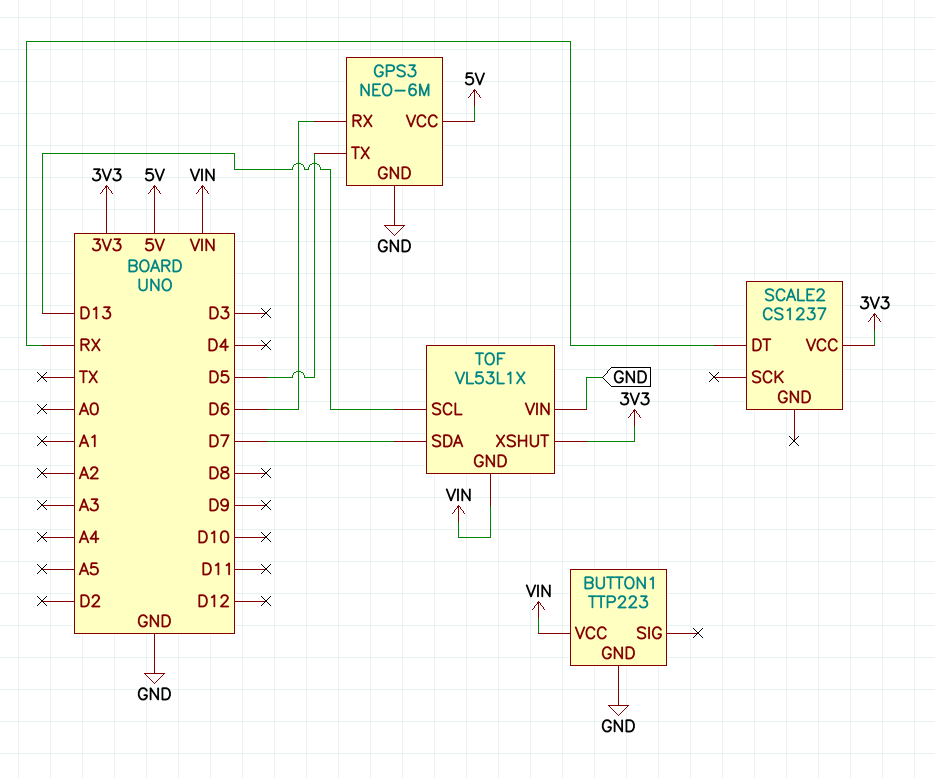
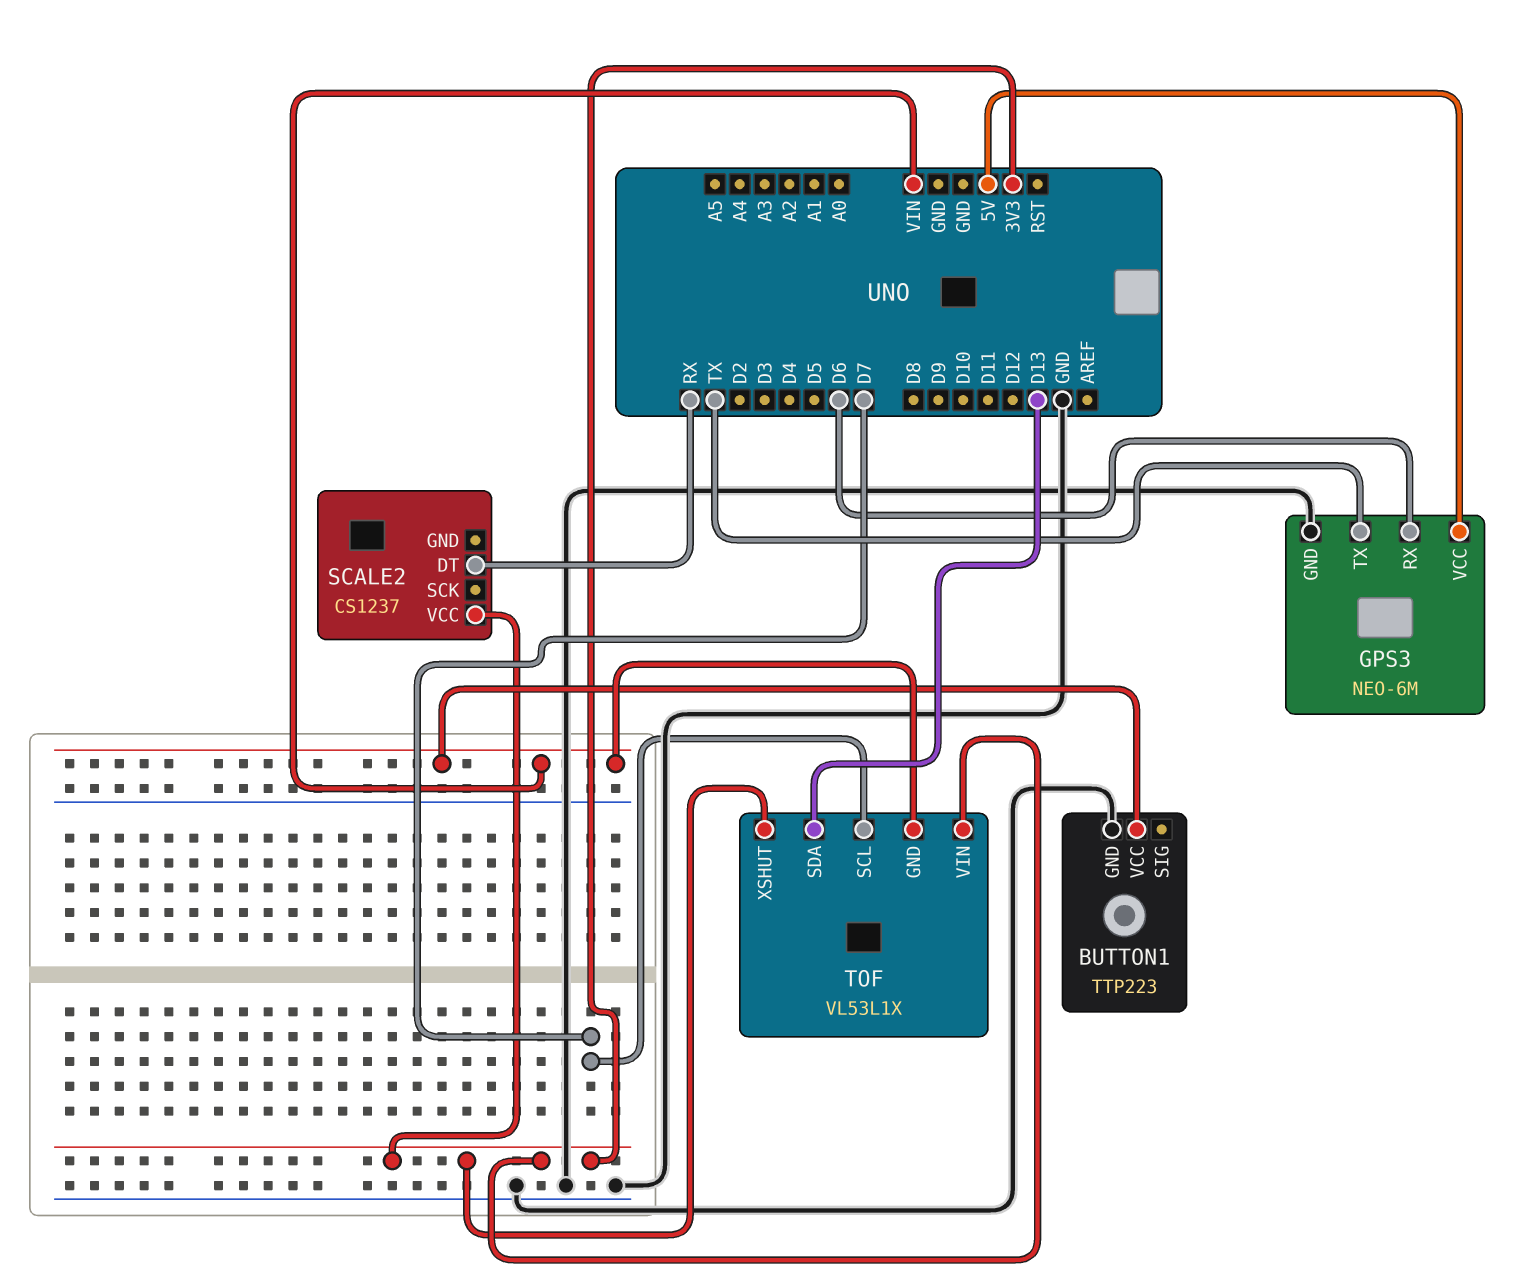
GPS3 pin TX: D5 -> TX
TOF pin SCL: D13 -> D7
TOF pin SDA: D7 -> D13
TOF pin VIN: GND -> 3V3

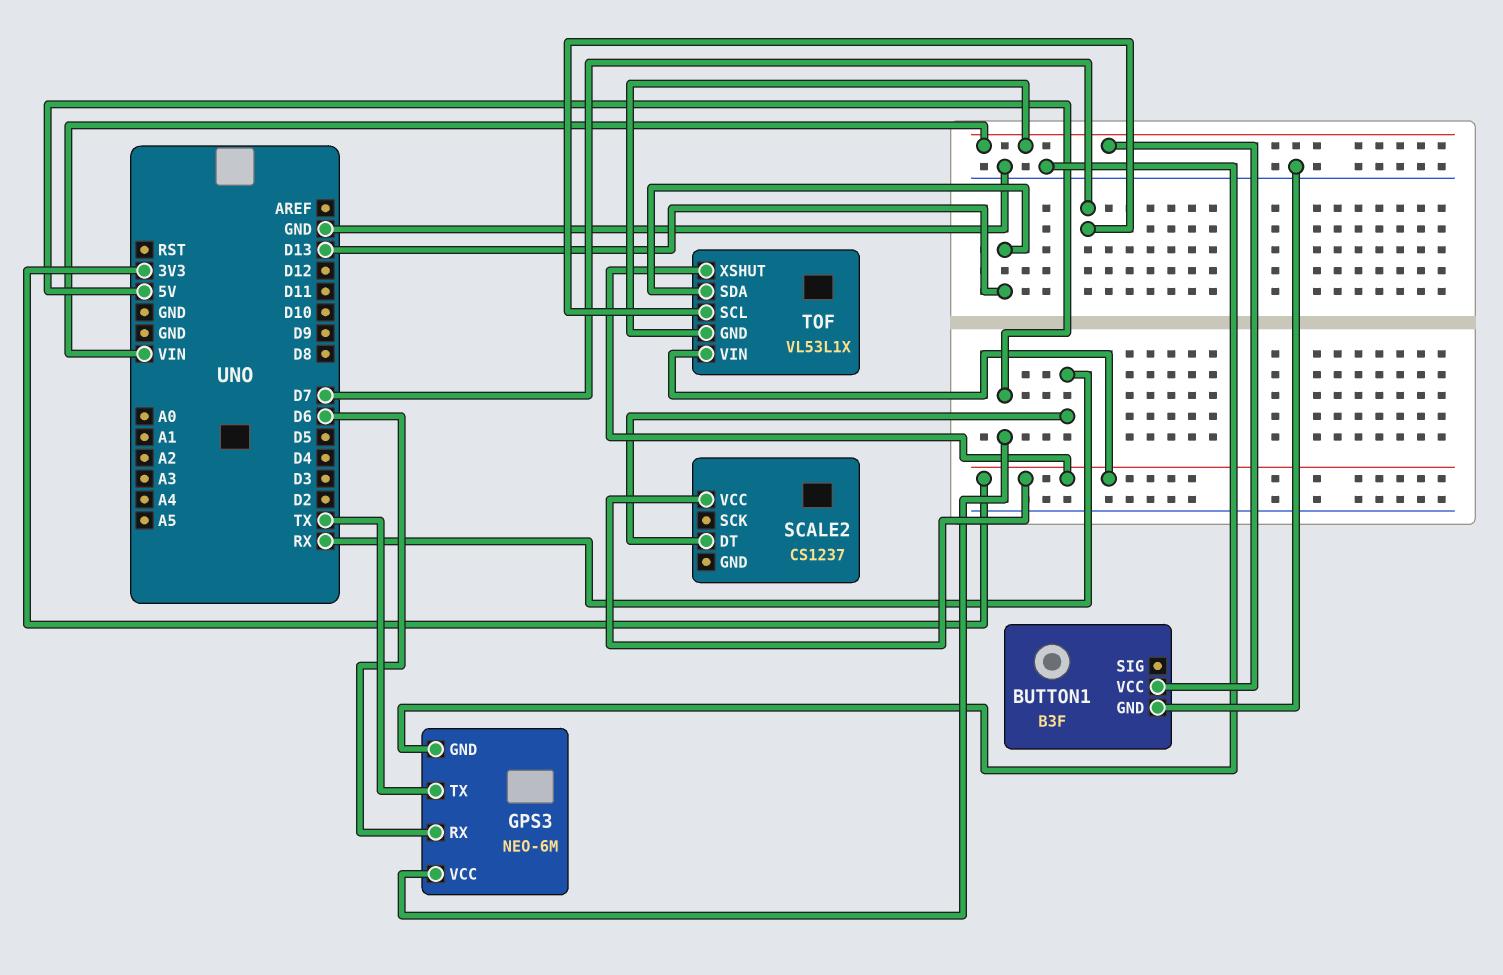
BUTTON1: TTP223 -> B3F

